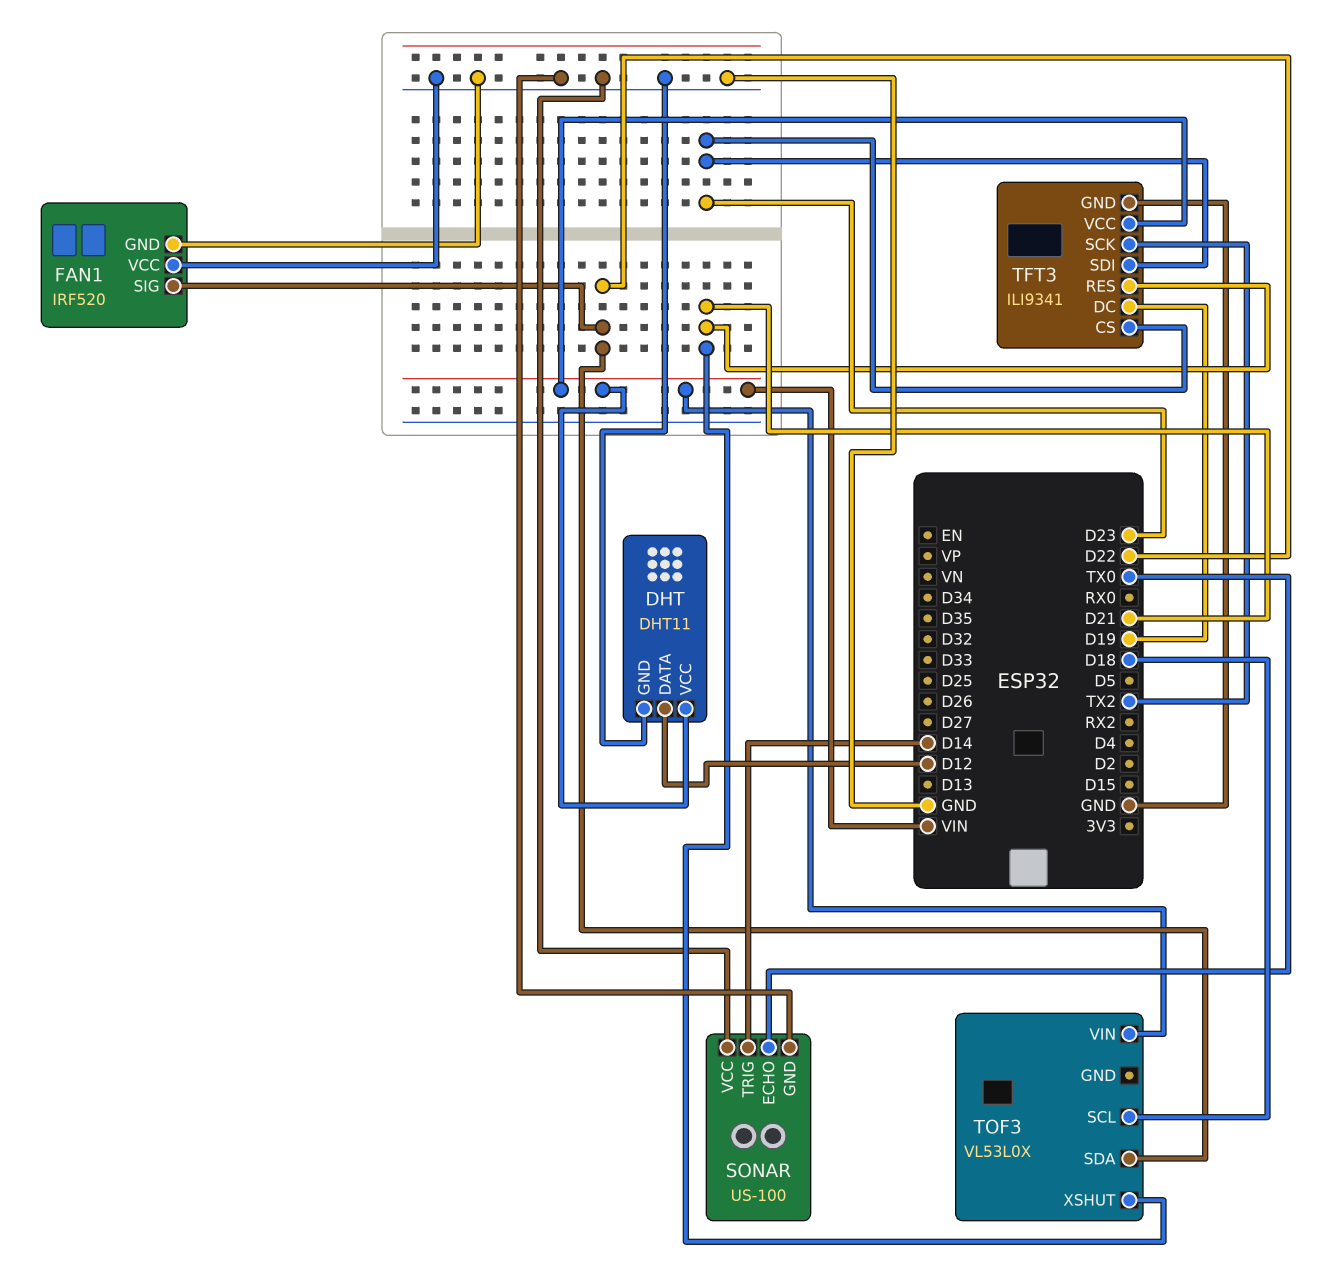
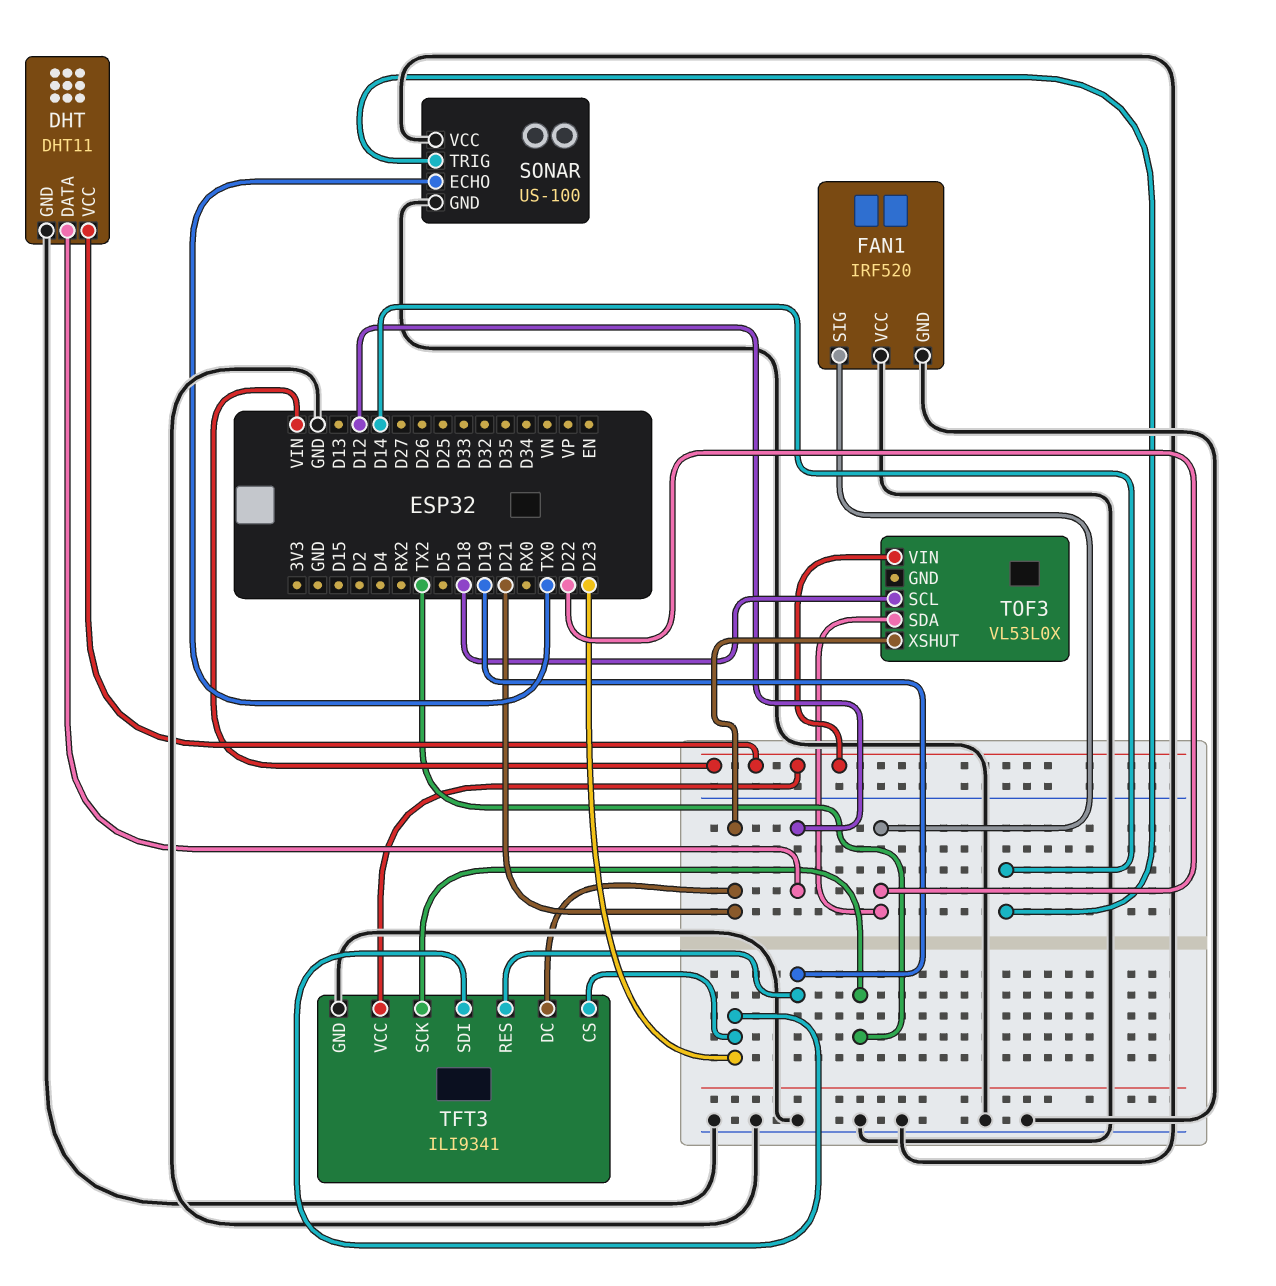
TFT3 pin DC: D19 -> D21
TFT3 pin RES: D21 -> D19

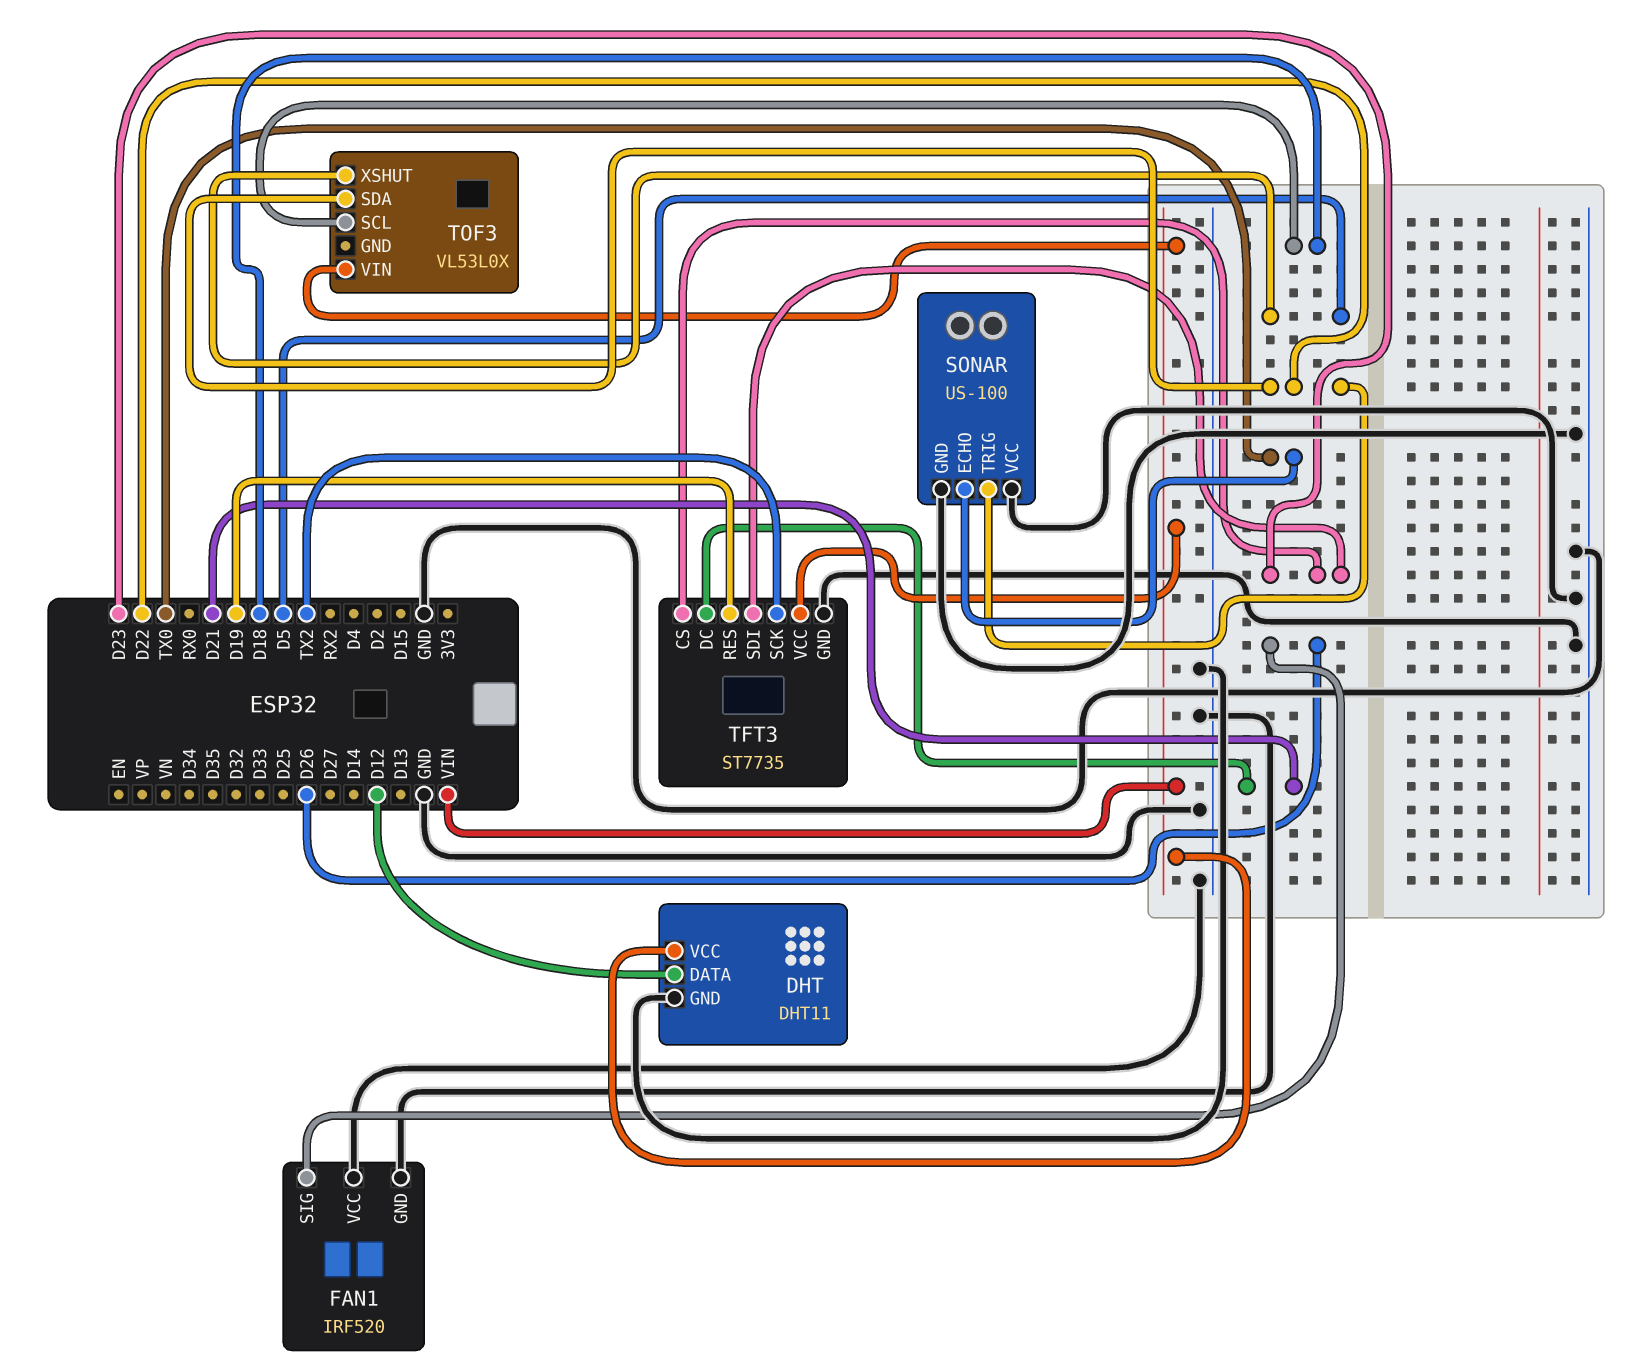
FAN1 pin SIG: D22 -> D26
SONAR pin TRIG: D14 -> D22
TFT3: ILI9341 -> ST7735
TOF3 pin XSHUT: D21 -> D5

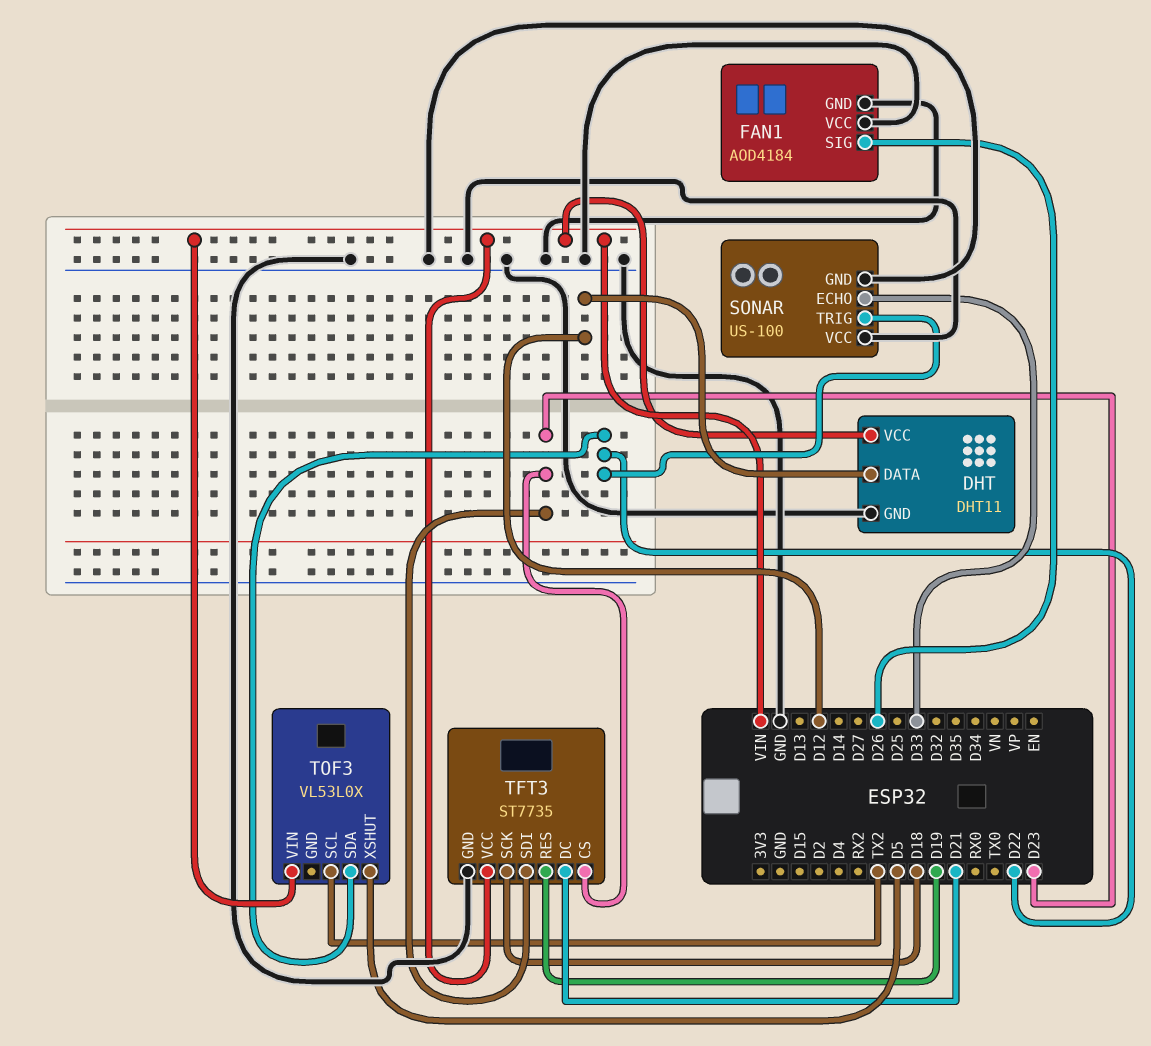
FAN1: IRF520 -> AOD4184
SONAR pin ECHO: TX0 -> D33
TFT3 pin SCK: TX2 -> D18
TOF3 pin SCL: D18 -> TX2

